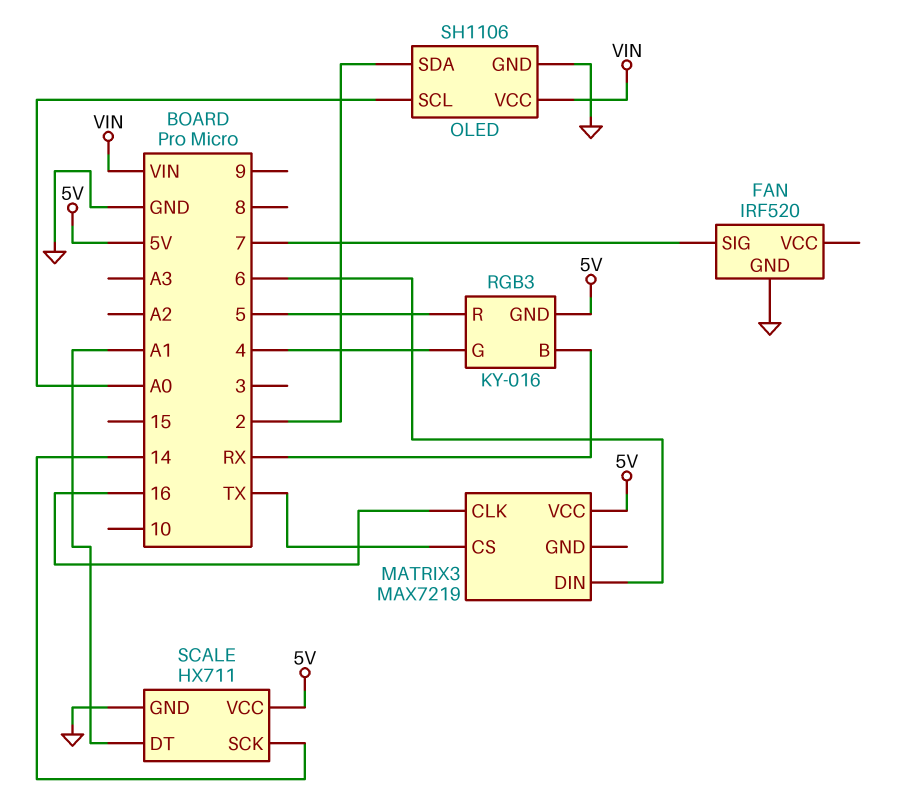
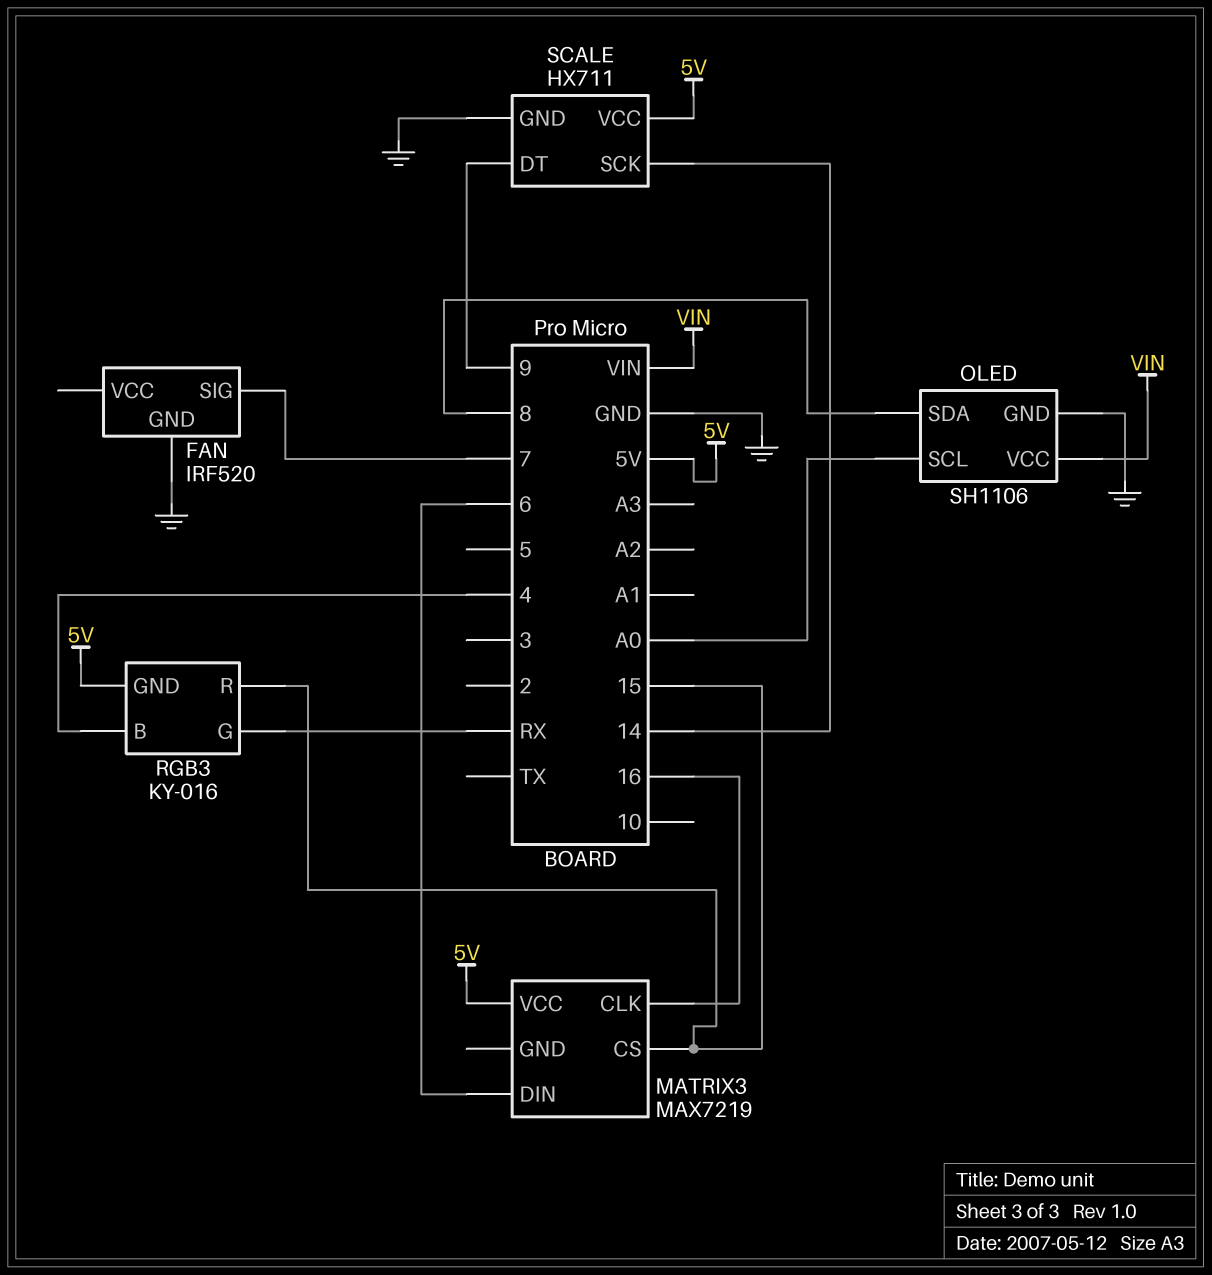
MATRIX3 pin CS: TX -> 15
OLED pin SDA: 2 -> 8
RGB3 pin B: RX -> 4
RGB3 pin G: 4 -> RX
RGB3 pin R: 5 -> 15
SCALE pin DT: A1 -> 9

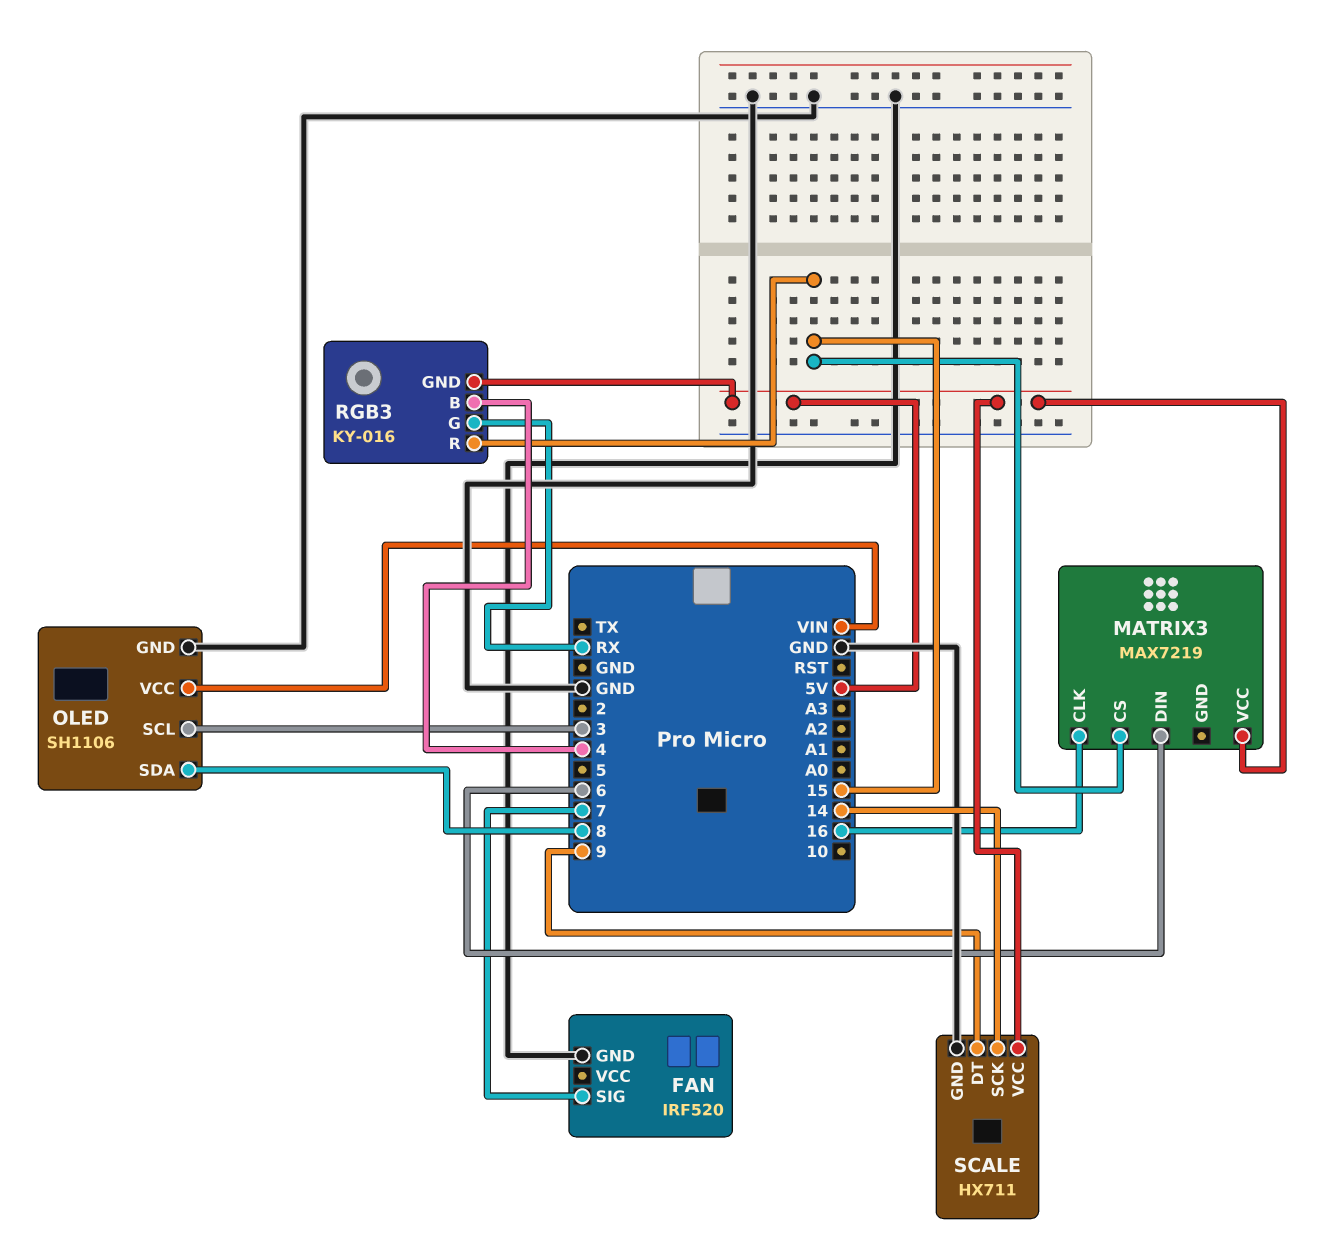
OLED pin SCL: A0 -> 3

